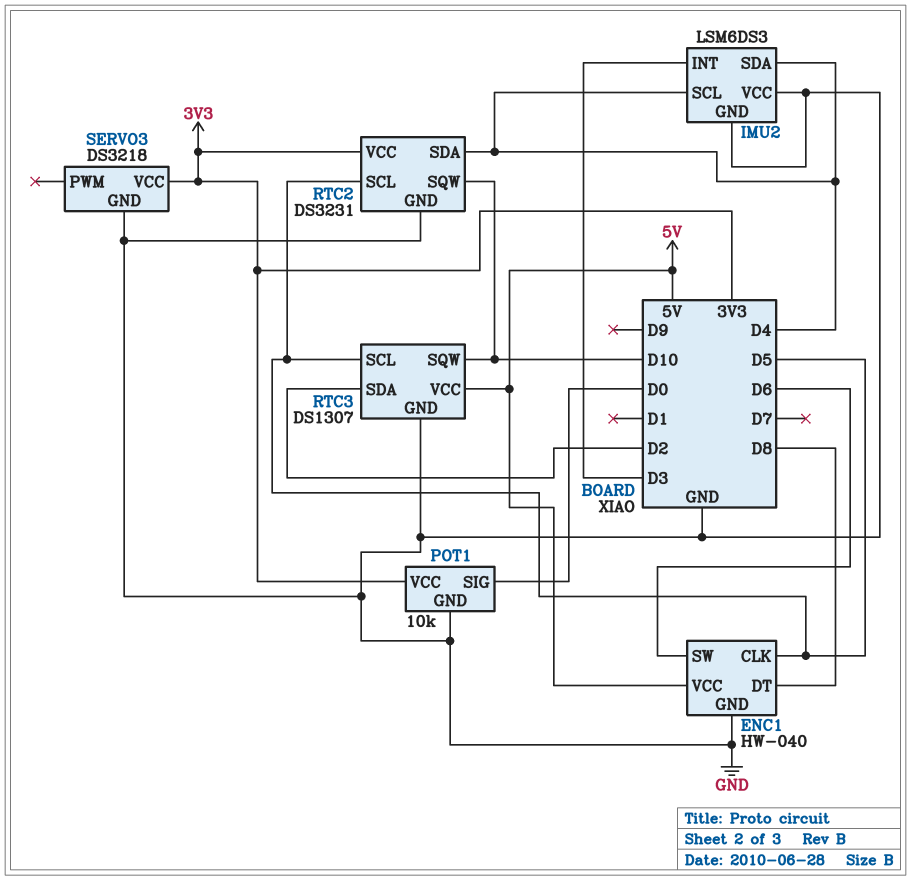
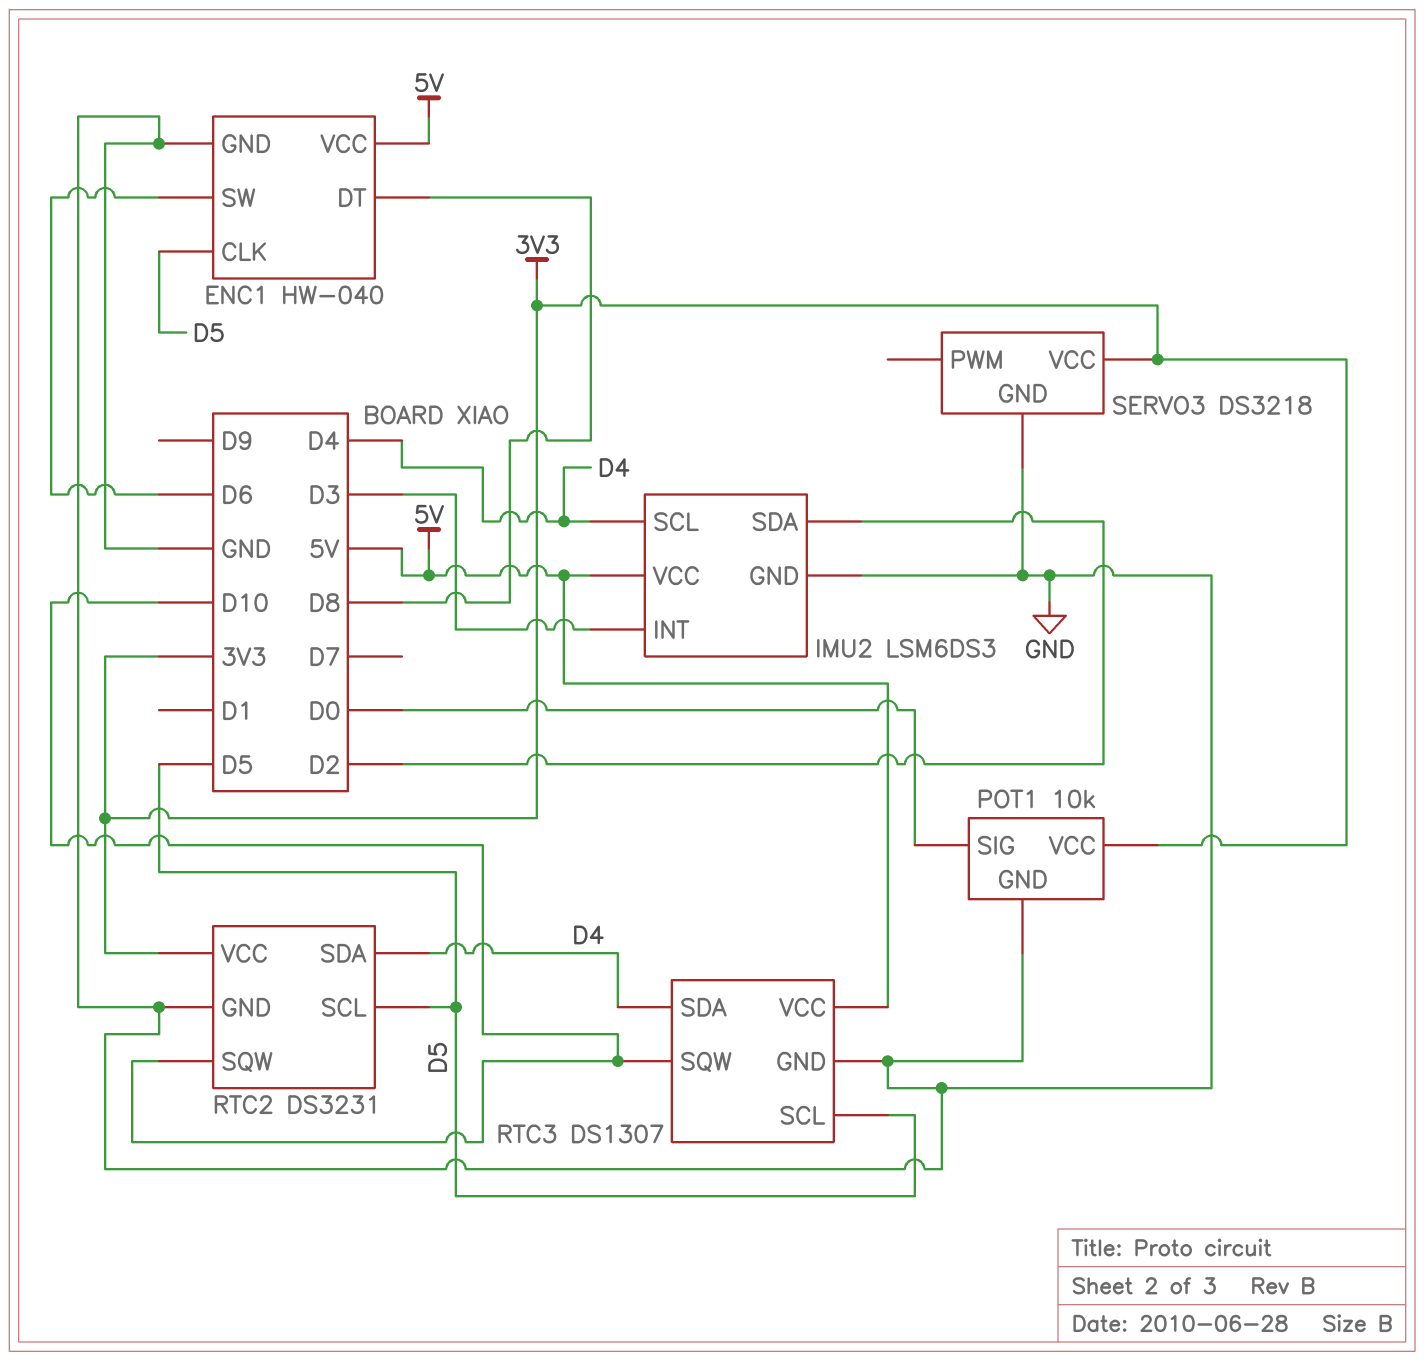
IMU2 pin SDA: D4 -> D2
IMU2 pin VCC: GND -> 5V
RTC3 pin SDA: D2 -> D4

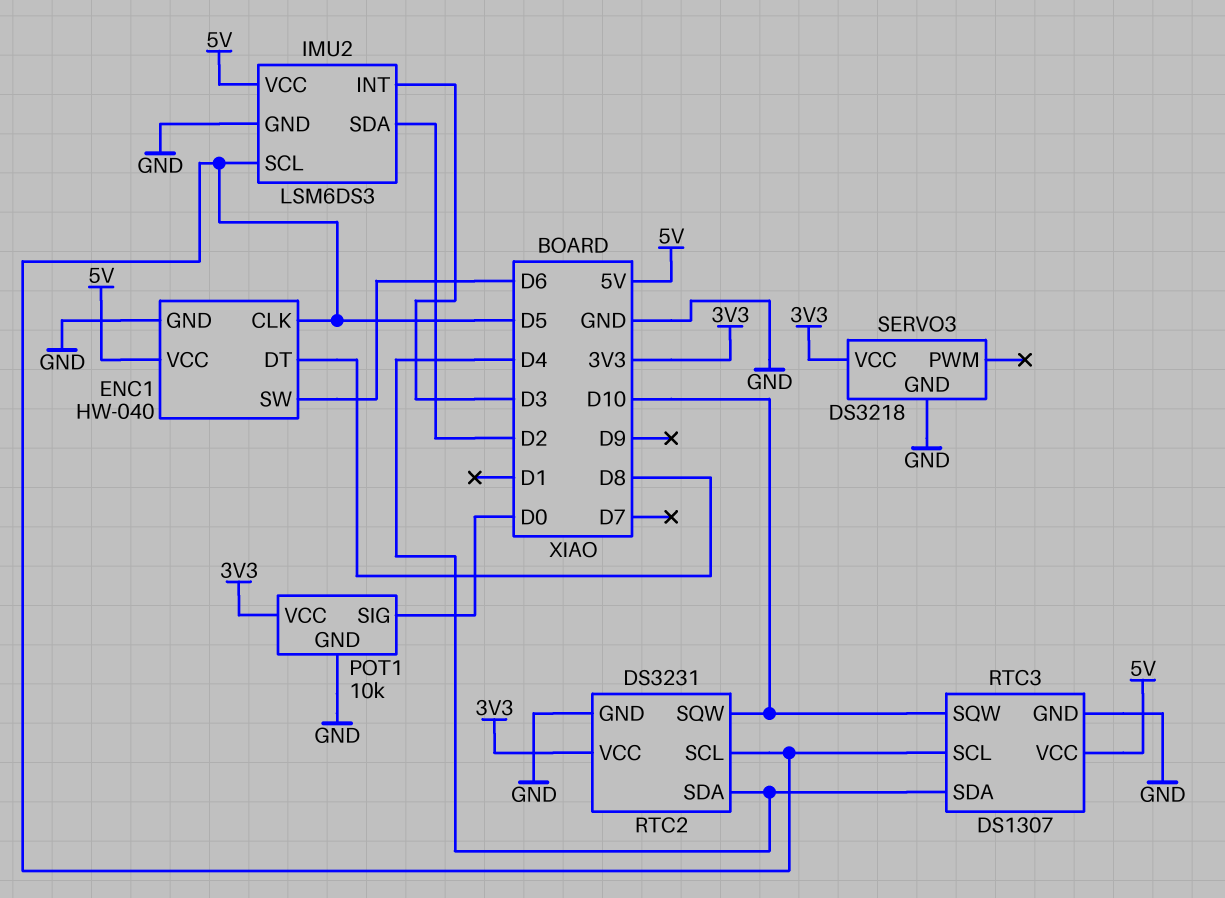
IMU2 pin SCL: D4 -> D5

